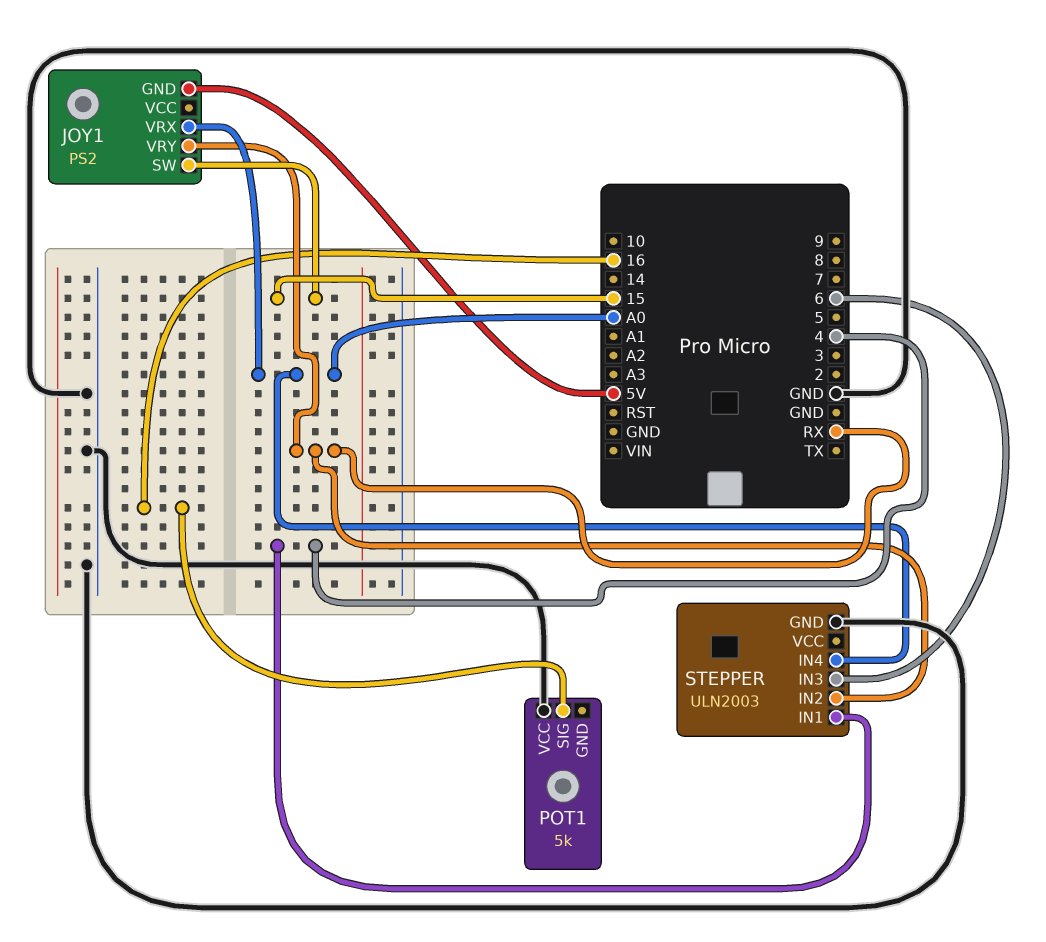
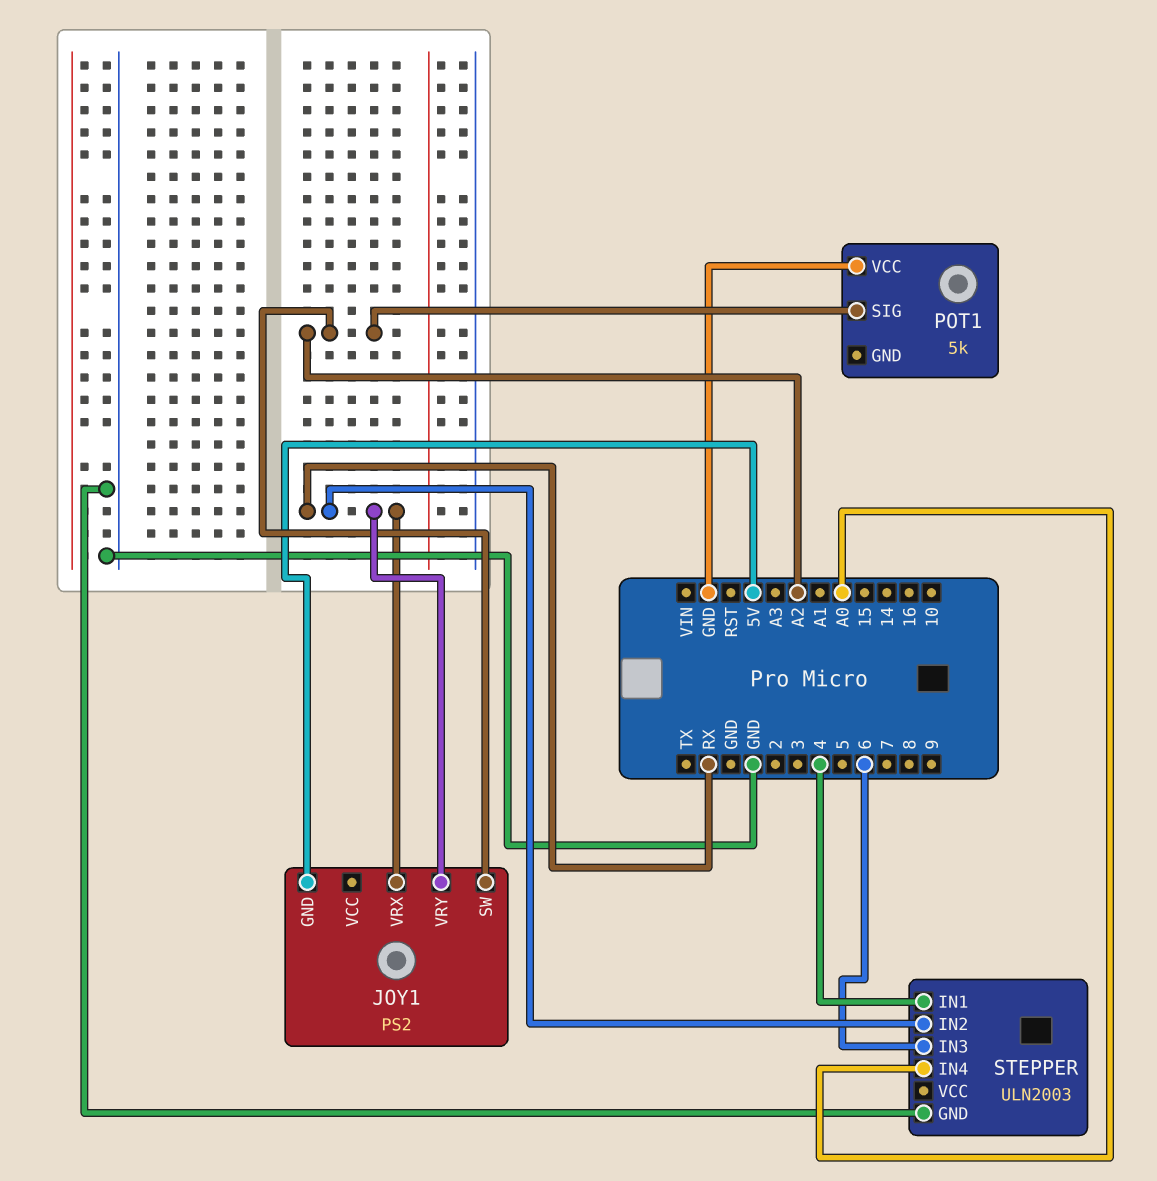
JOY1 pin SW: 15 -> A2
JOY1 pin VRX: A0 -> RX
POT1 pin SIG: 16 -> A2

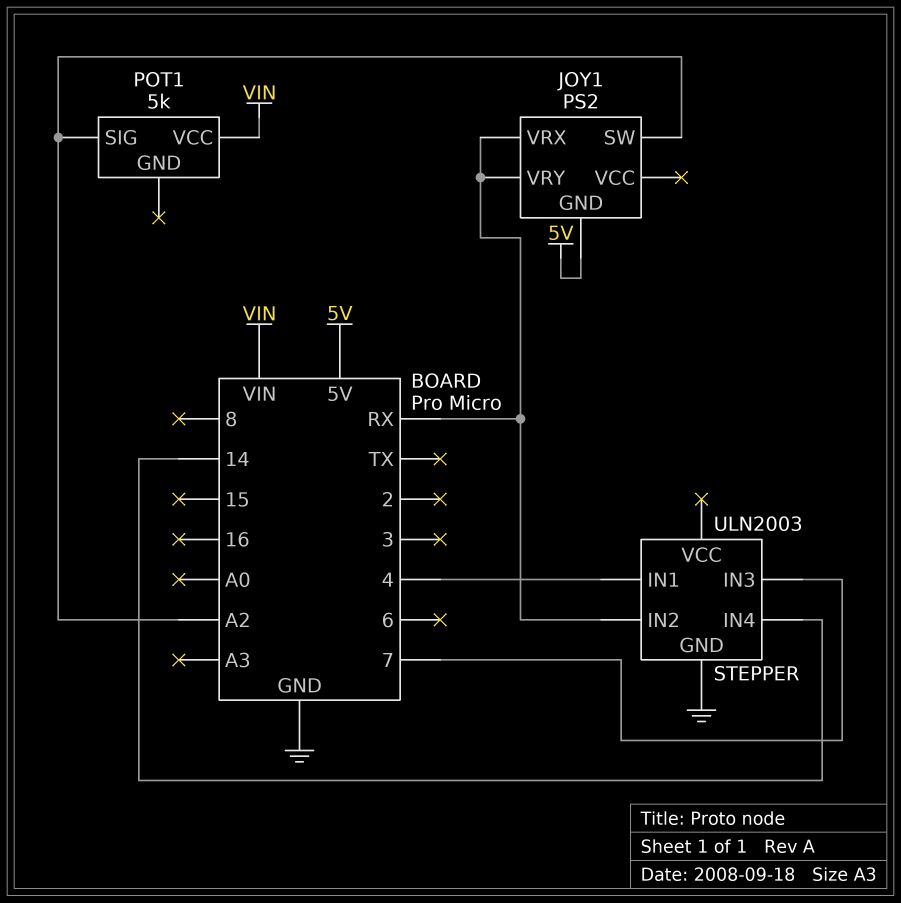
POT1 pin VCC: GND -> VIN
STEPPER pin IN3: 6 -> 7
STEPPER pin IN4: A0 -> 14

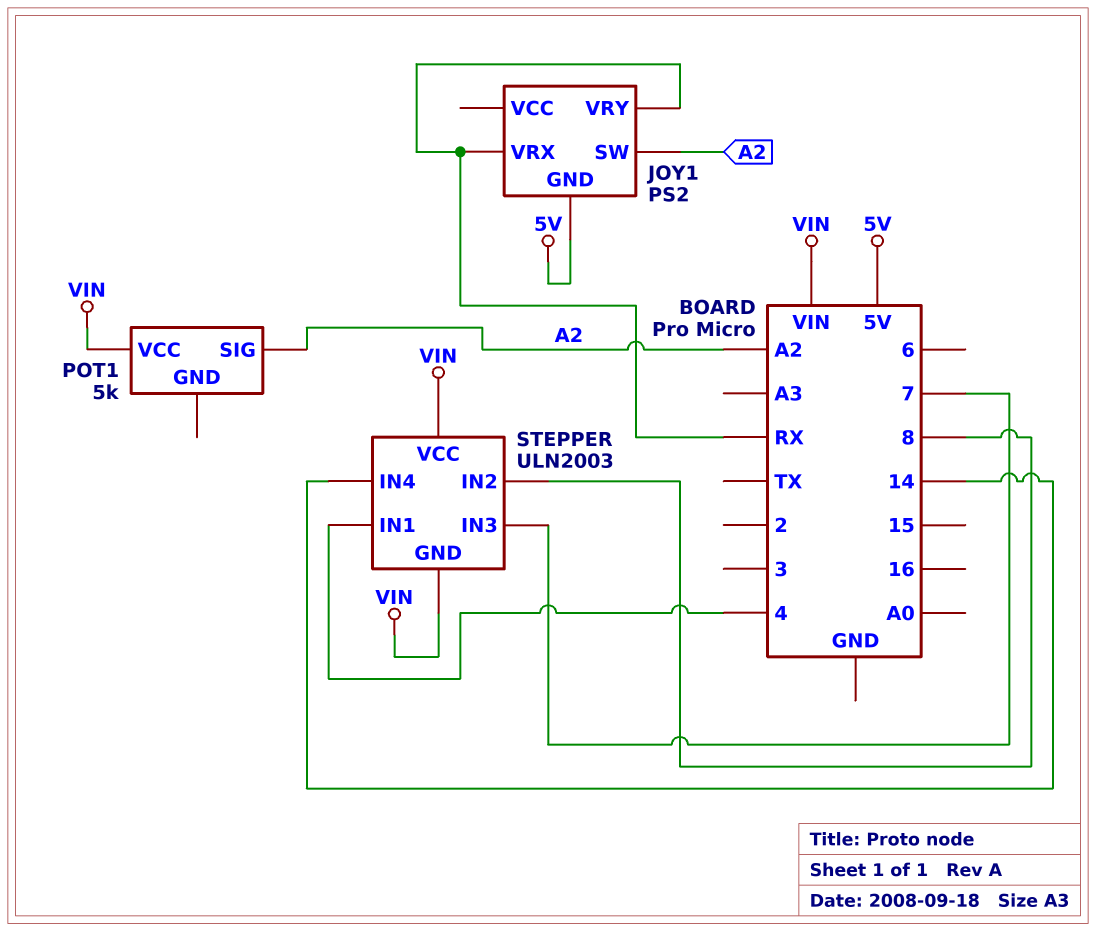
STEPPER pin GND: GND -> VIN
STEPPER pin IN2: RX -> 8
STEPPER pin VCC: none -> VIN

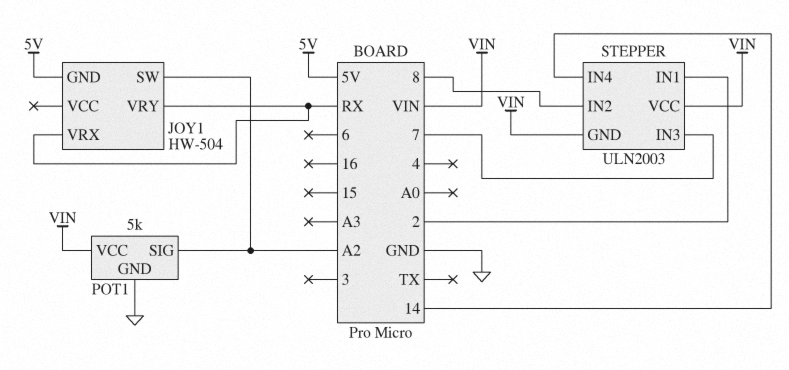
JOY1: PS2 -> HW-504
POT1 pin GND: none -> GND
STEPPER pin IN1: 4 -> 2

